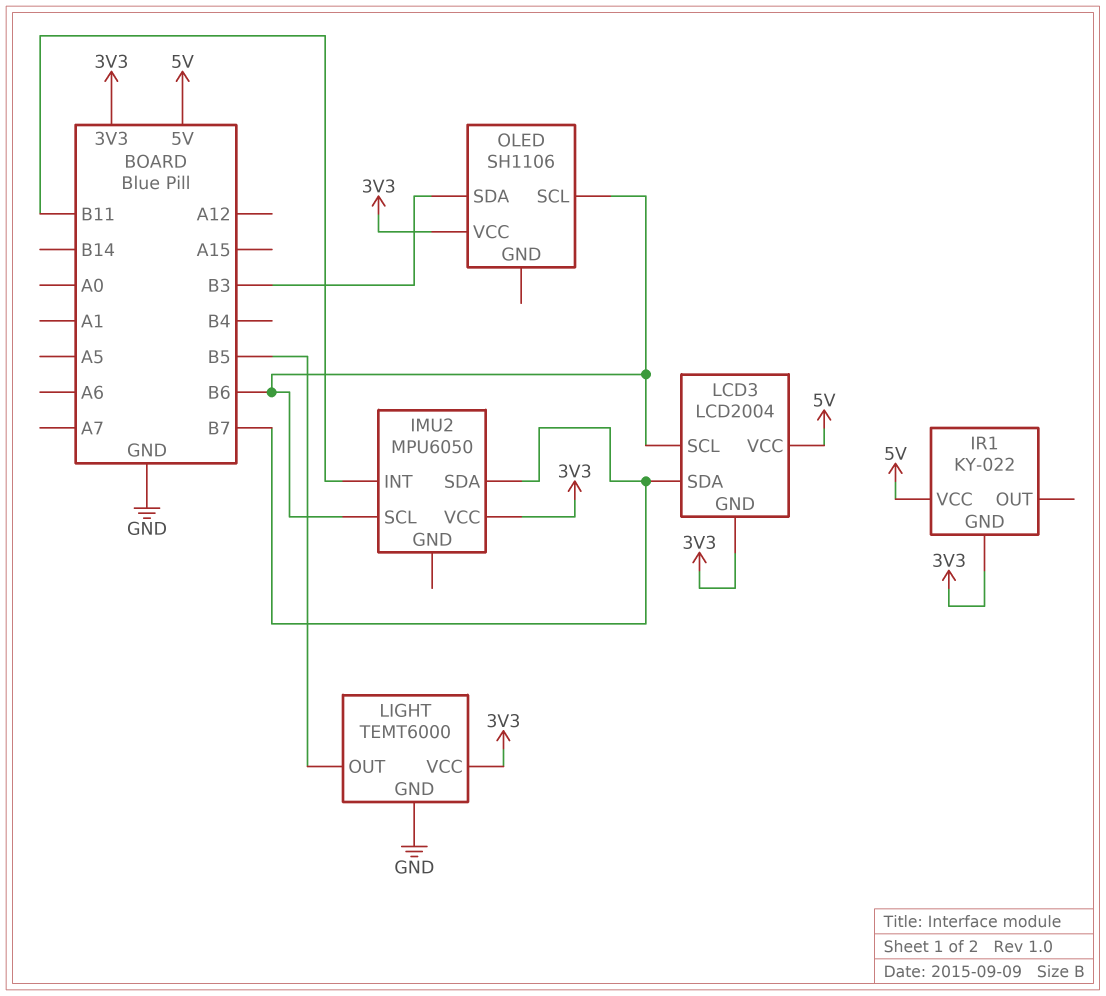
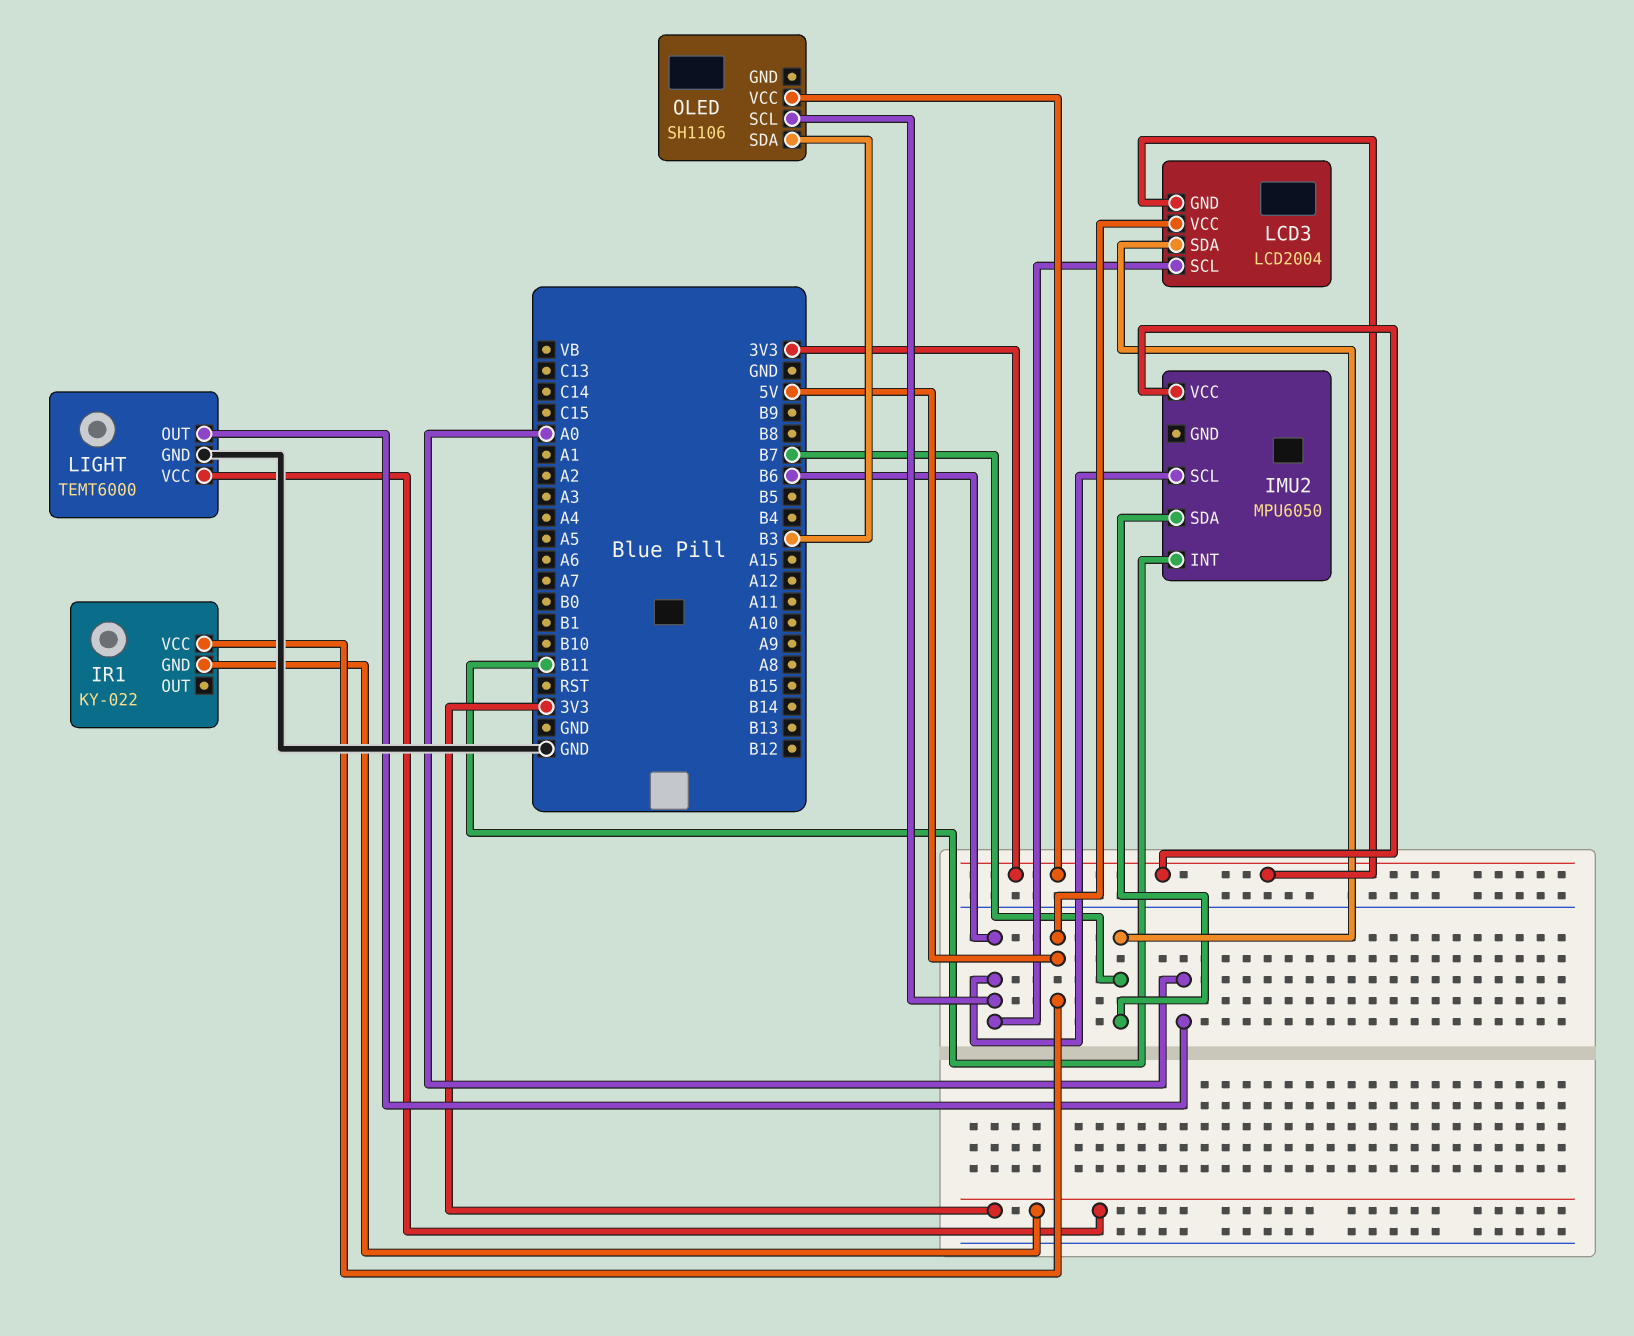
LIGHT pin OUT: B5 -> A0

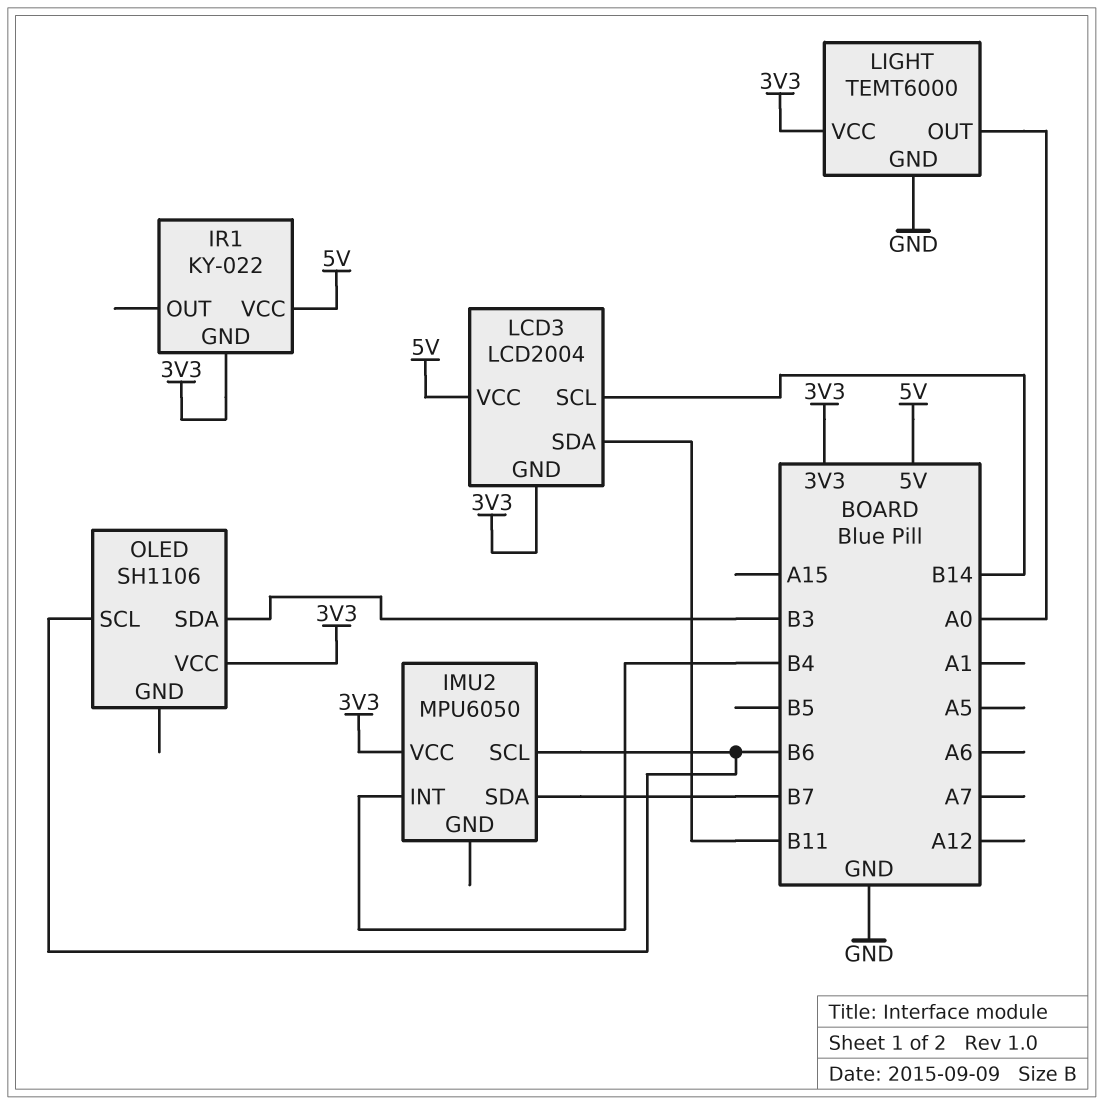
IMU2 pin INT: B11 -> B4
LCD3 pin SCL: B6 -> B14
LCD3 pin SDA: B7 -> B11

